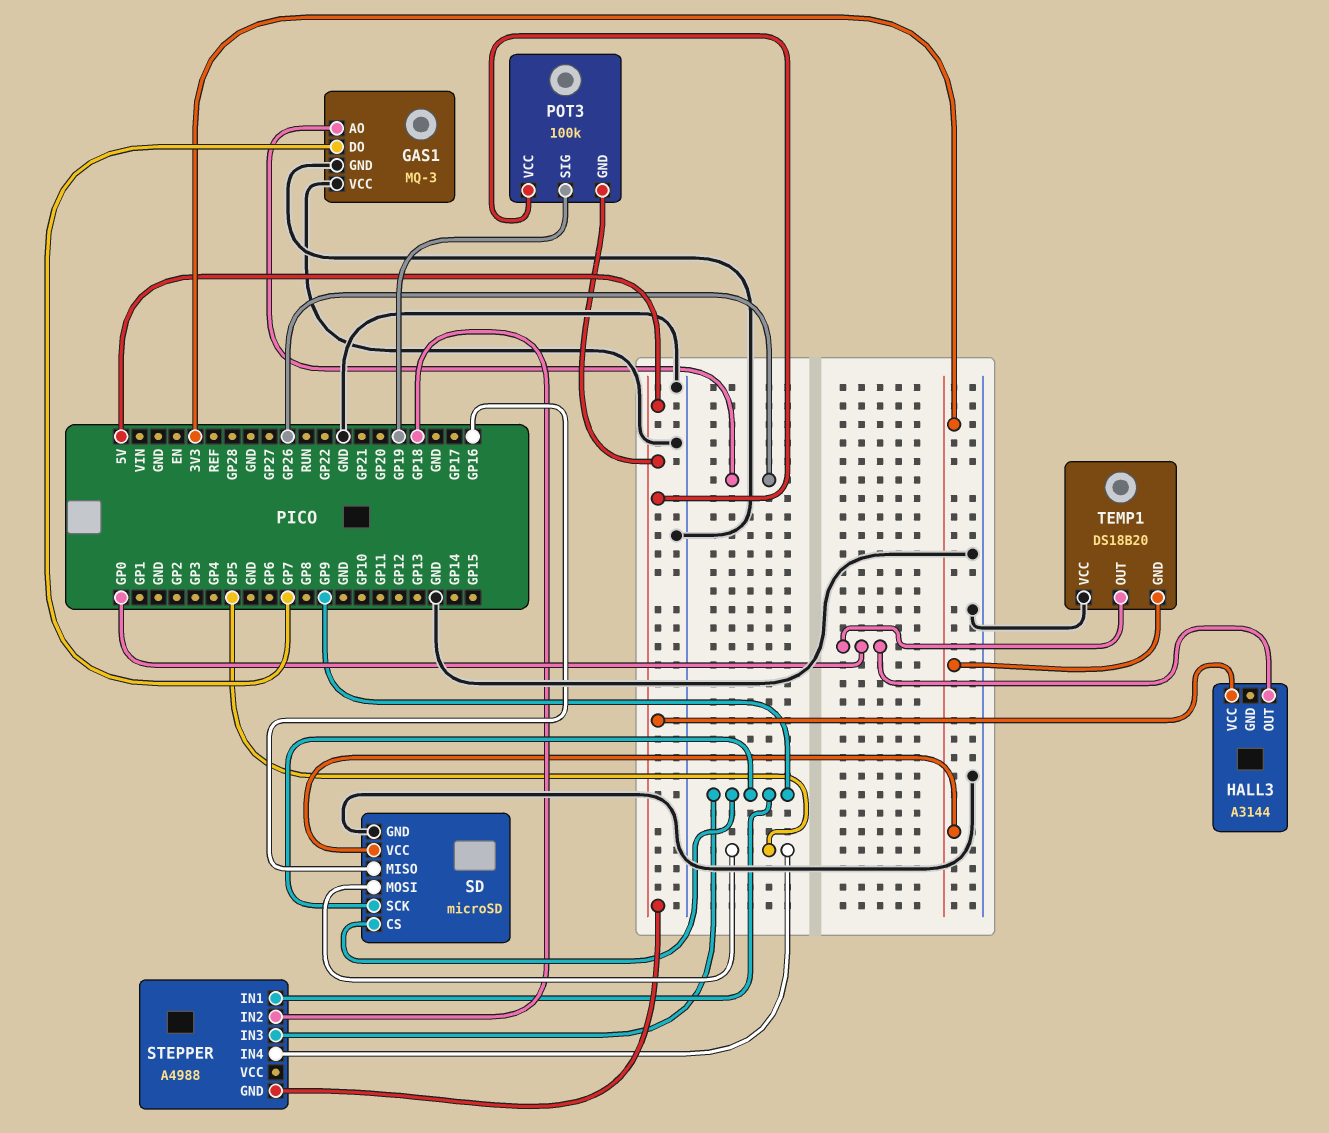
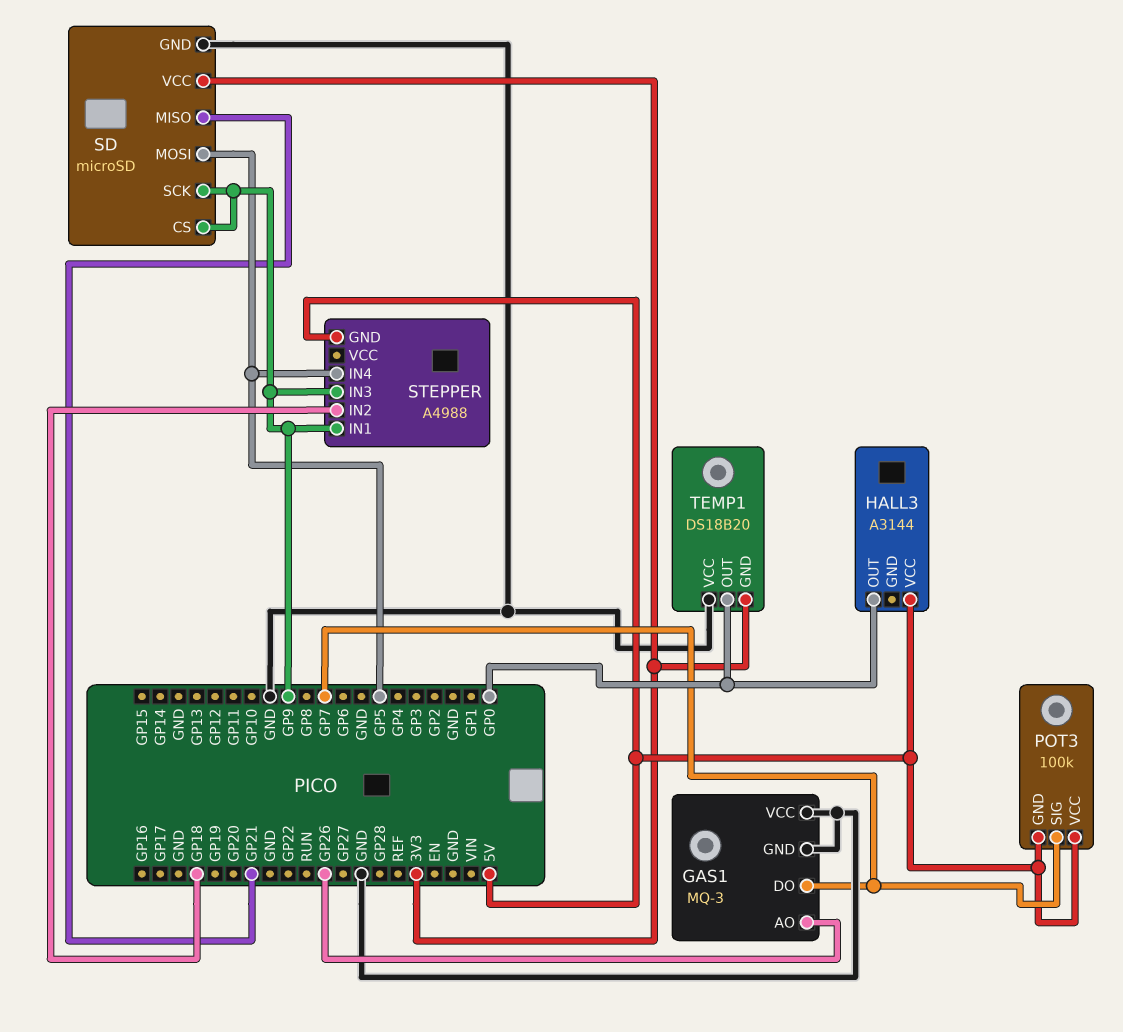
POT3 pin SIG: GP19 -> GP7
SD pin MISO: GP16 -> GP21

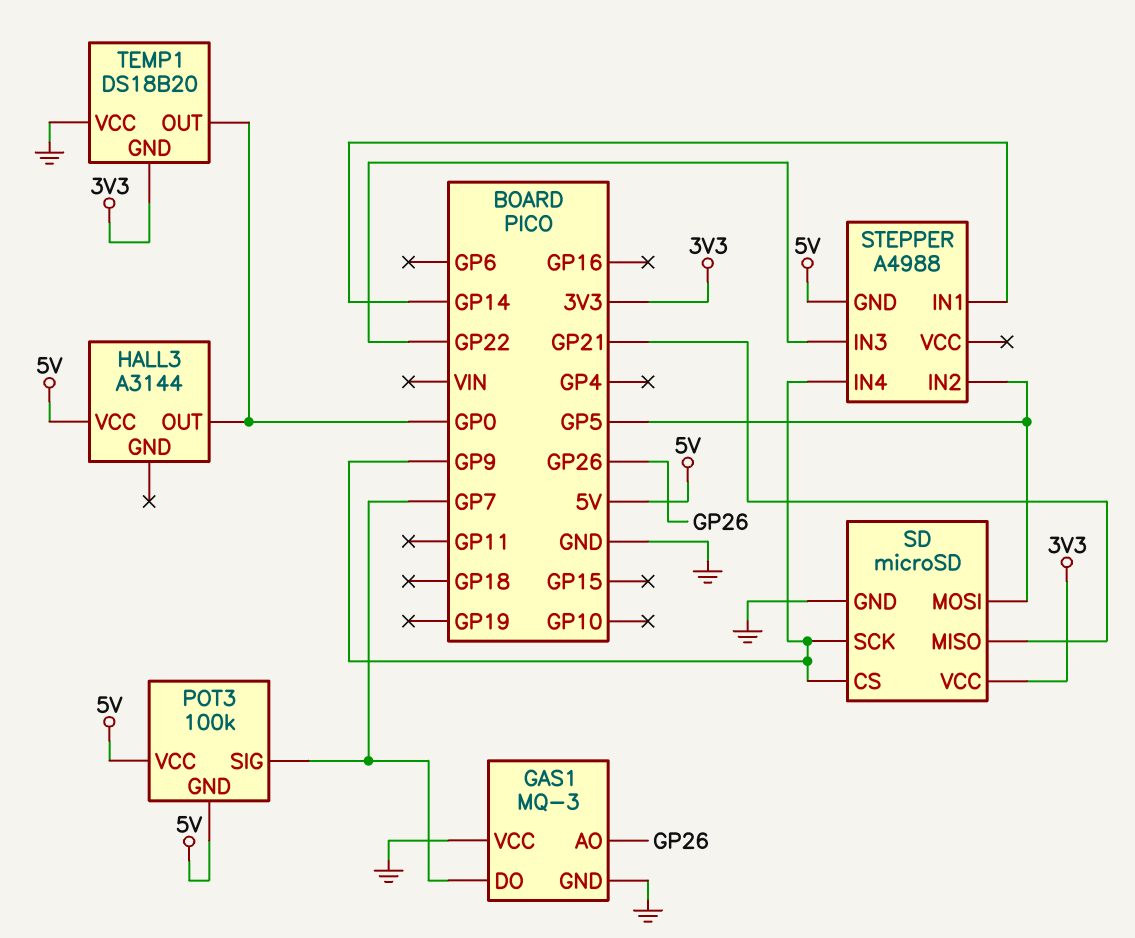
STEPPER pin IN1: GP9 -> GP14
STEPPER pin IN2: GP18 -> GP5
STEPPER pin IN3: GP9 -> GP22
STEPPER pin IN4: GP5 -> GP9

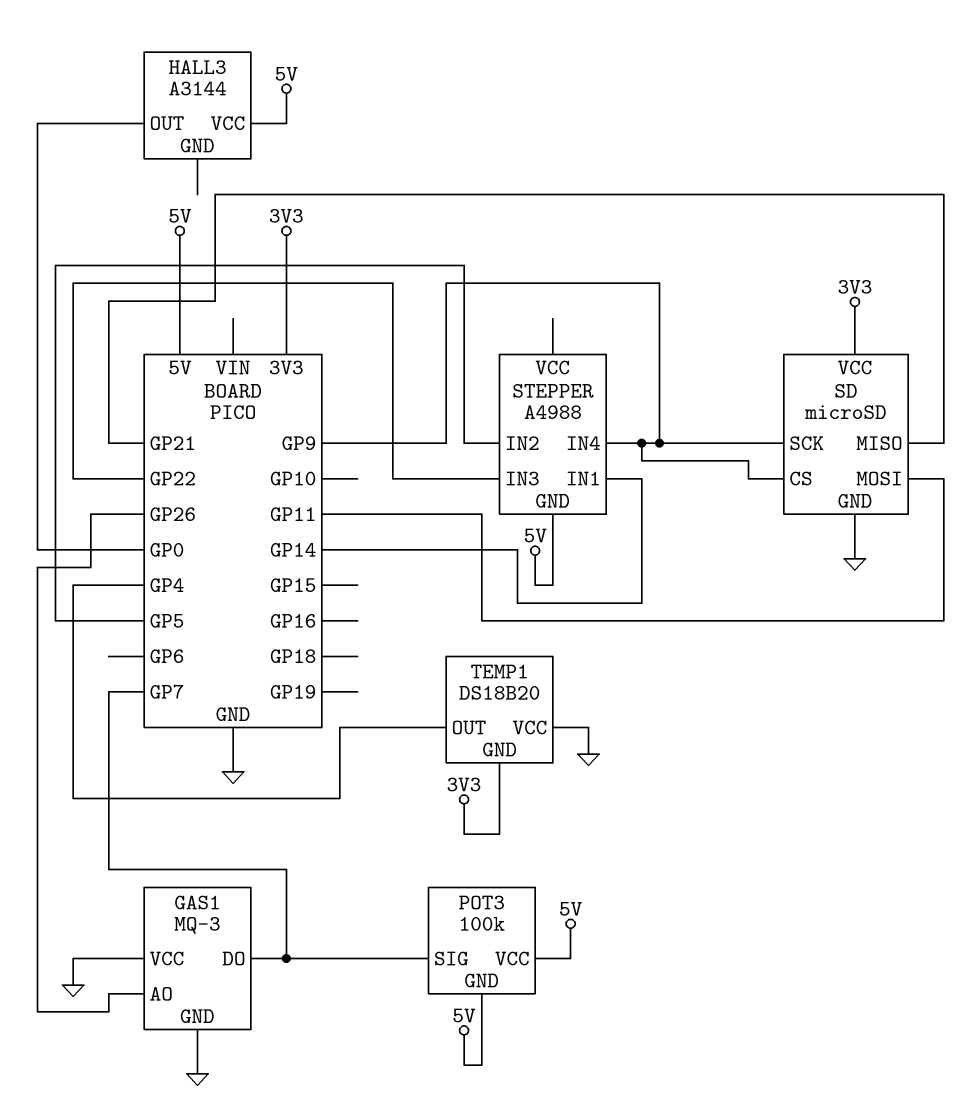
SD pin MOSI: GP5 -> GP11
TEMP1 pin OUT: GP0 -> GP4

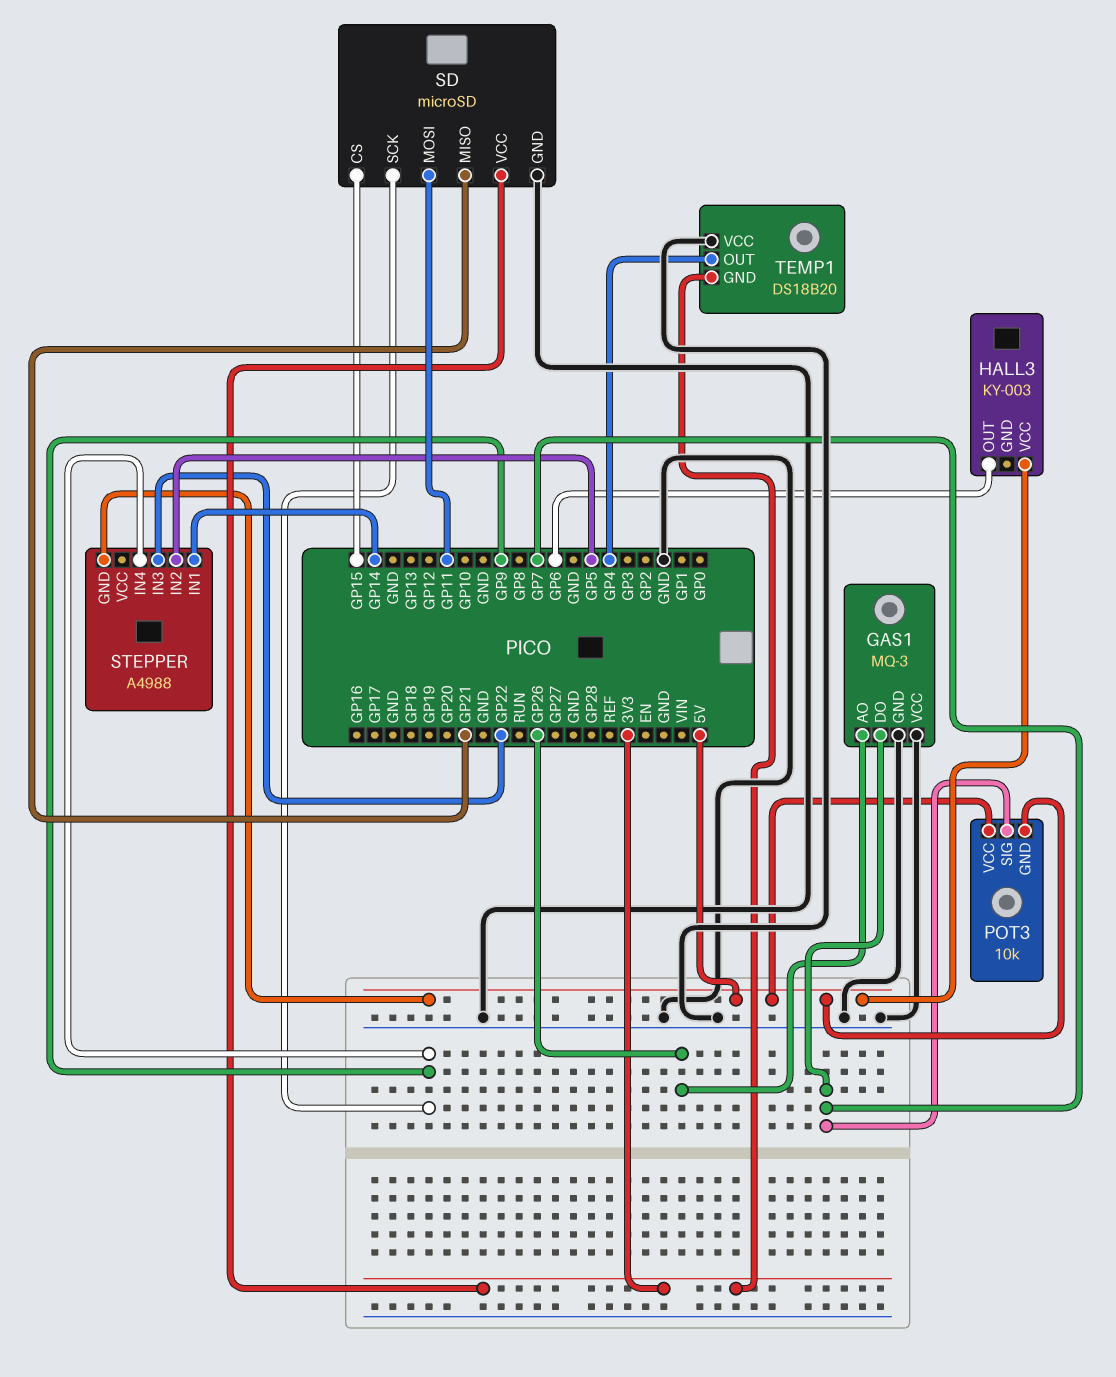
HALL3: A3144 -> KY-003
HALL3 pin OUT: GP0 -> GP6
POT3: 100k -> 10k
SD pin CS: GP9 -> GP15

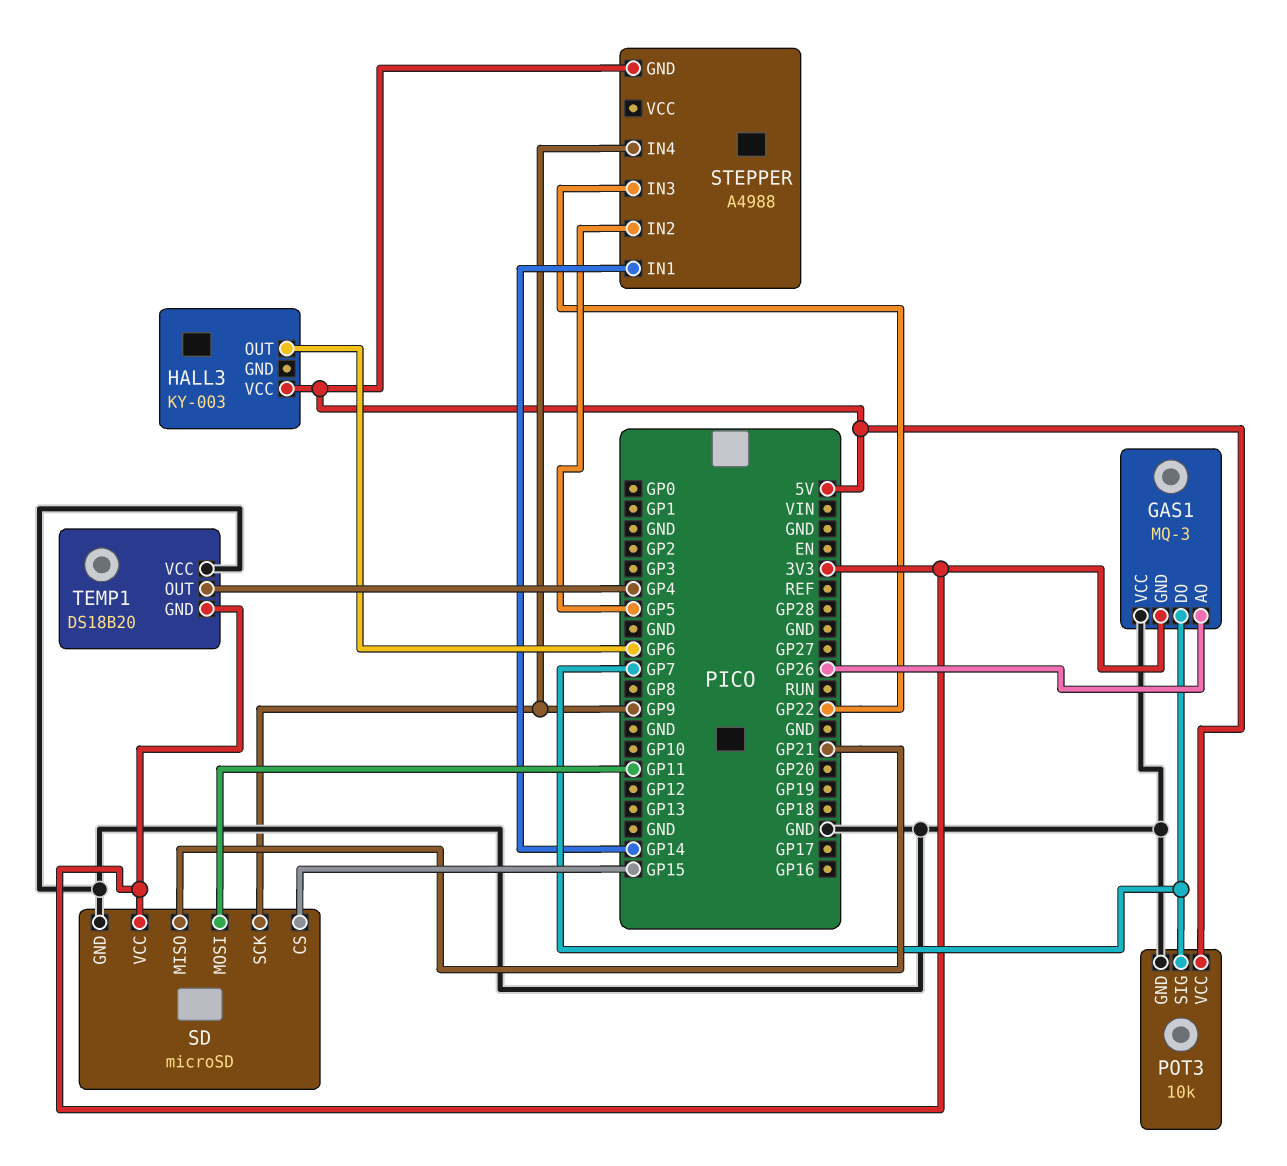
GAS1 pin GND: GND -> 3V3
POT3 pin GND: 5V -> GND

